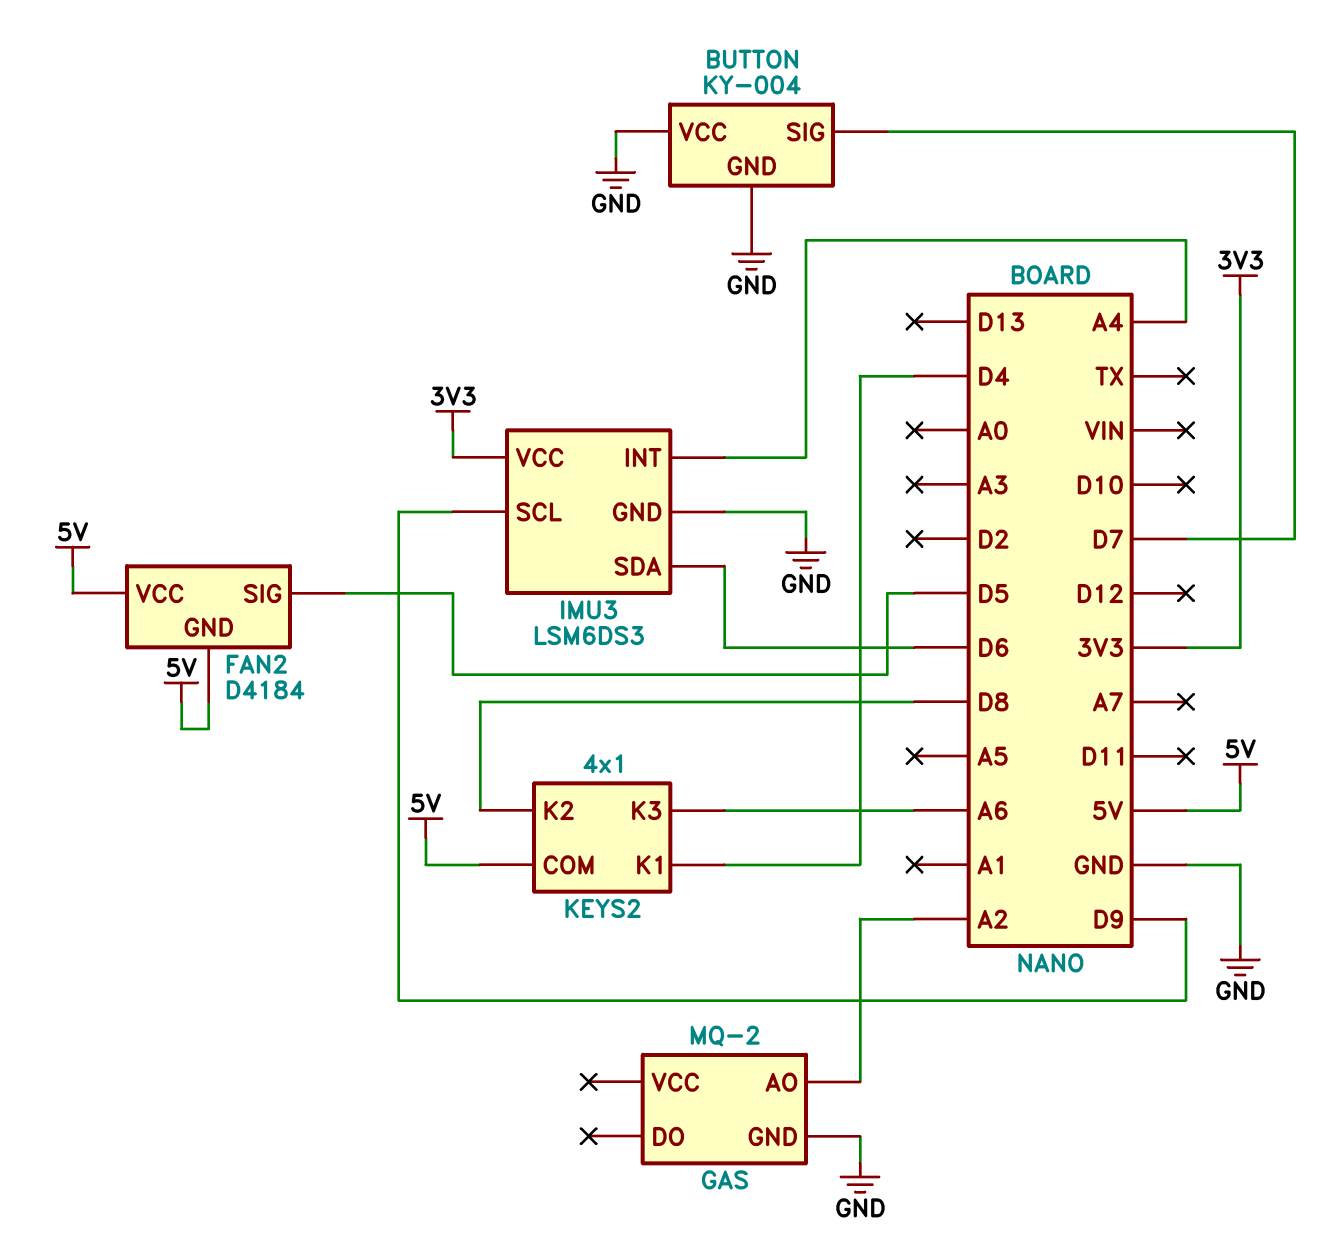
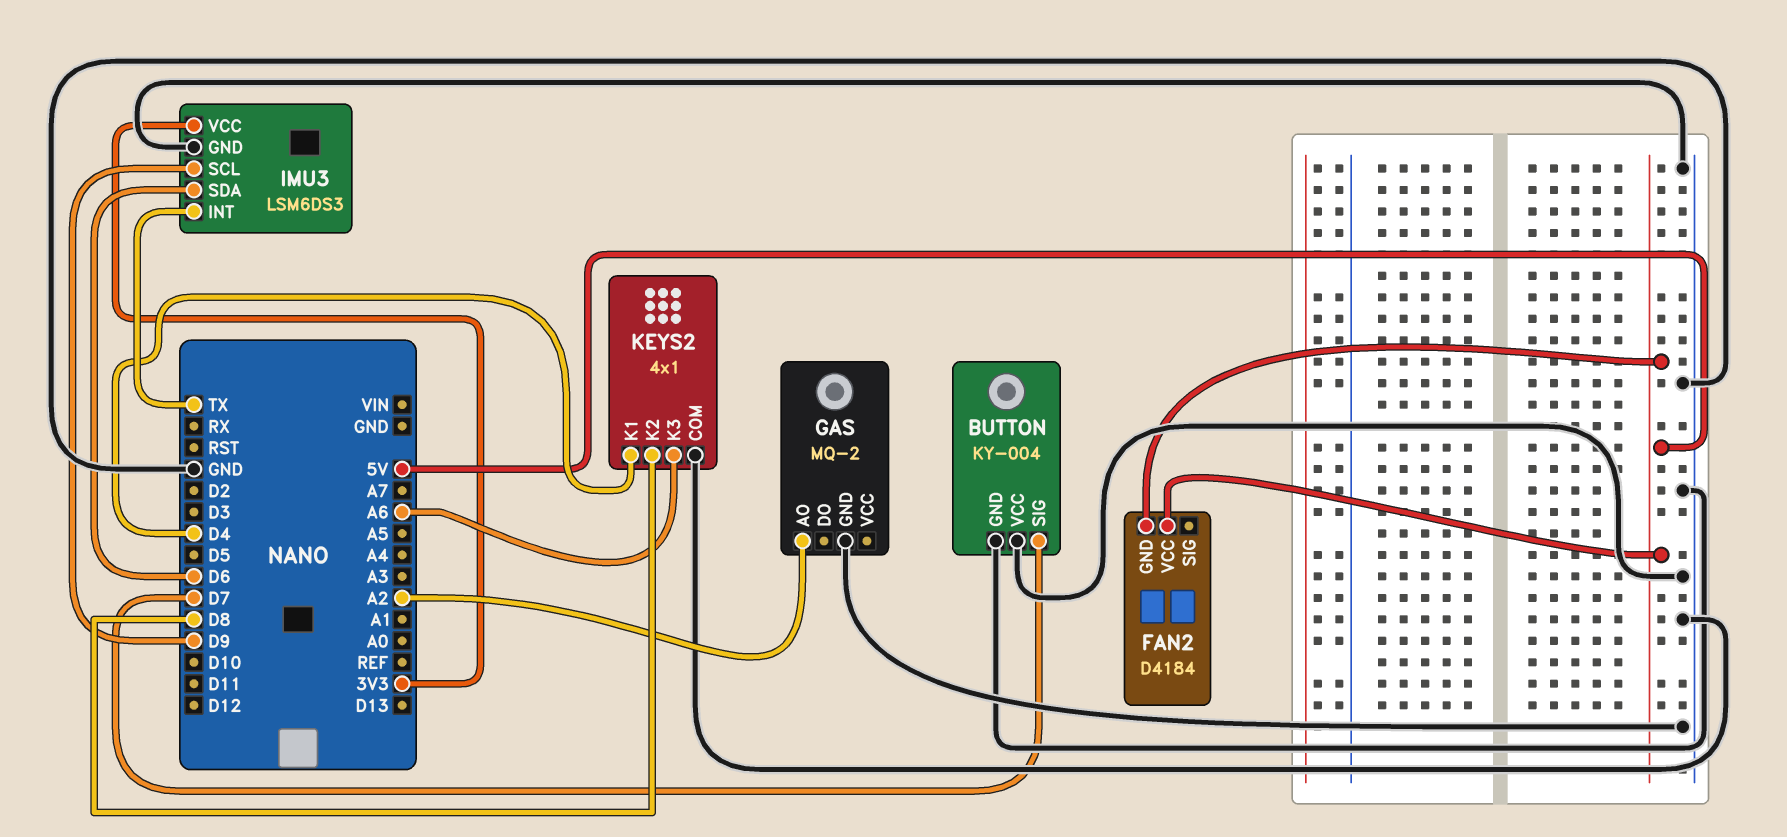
FAN2 pin SIG: D5 -> none
IMU3 pin INT: A4 -> TX
KEYS2 pin COM: 5V -> GND

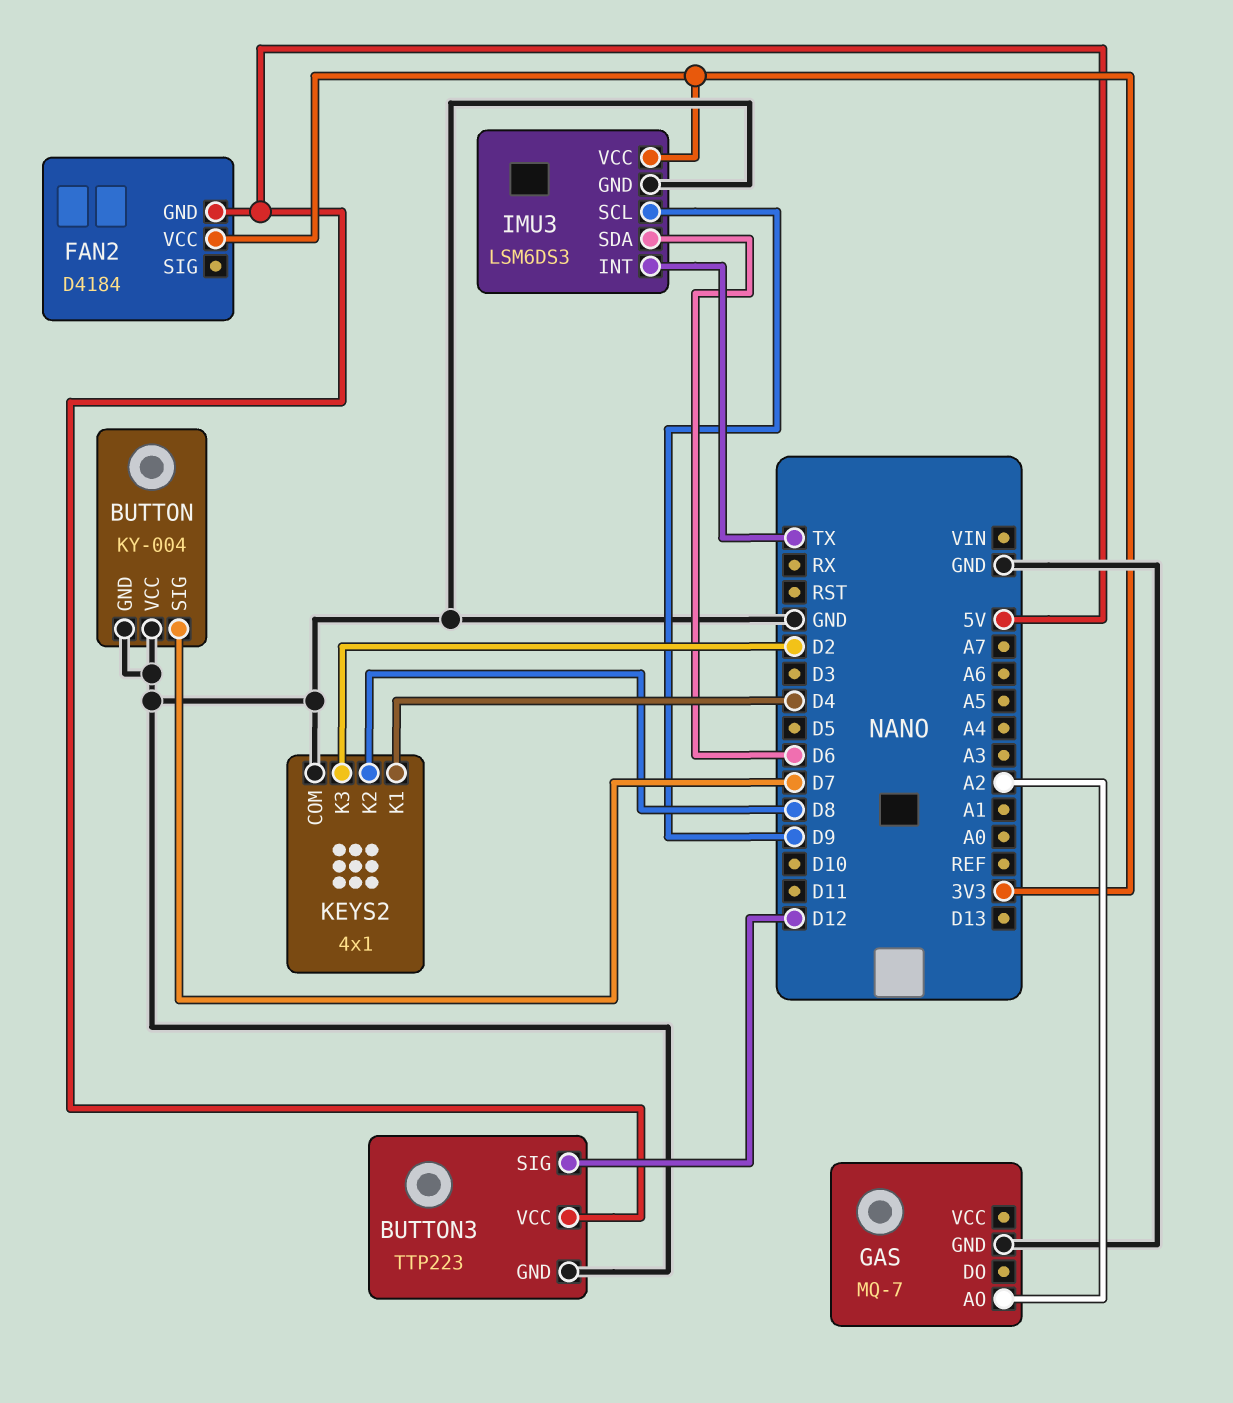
BUTTON3: none -> TTP223
BUTTON3 pin GND: none -> GND
BUTTON3 pin SIG: none -> D12
BUTTON3 pin VCC: none -> 5V
FAN2 pin VCC: 5V -> 3V3
GAS: MQ-2 -> MQ-7
KEYS2 pin K3: A6 -> D2

